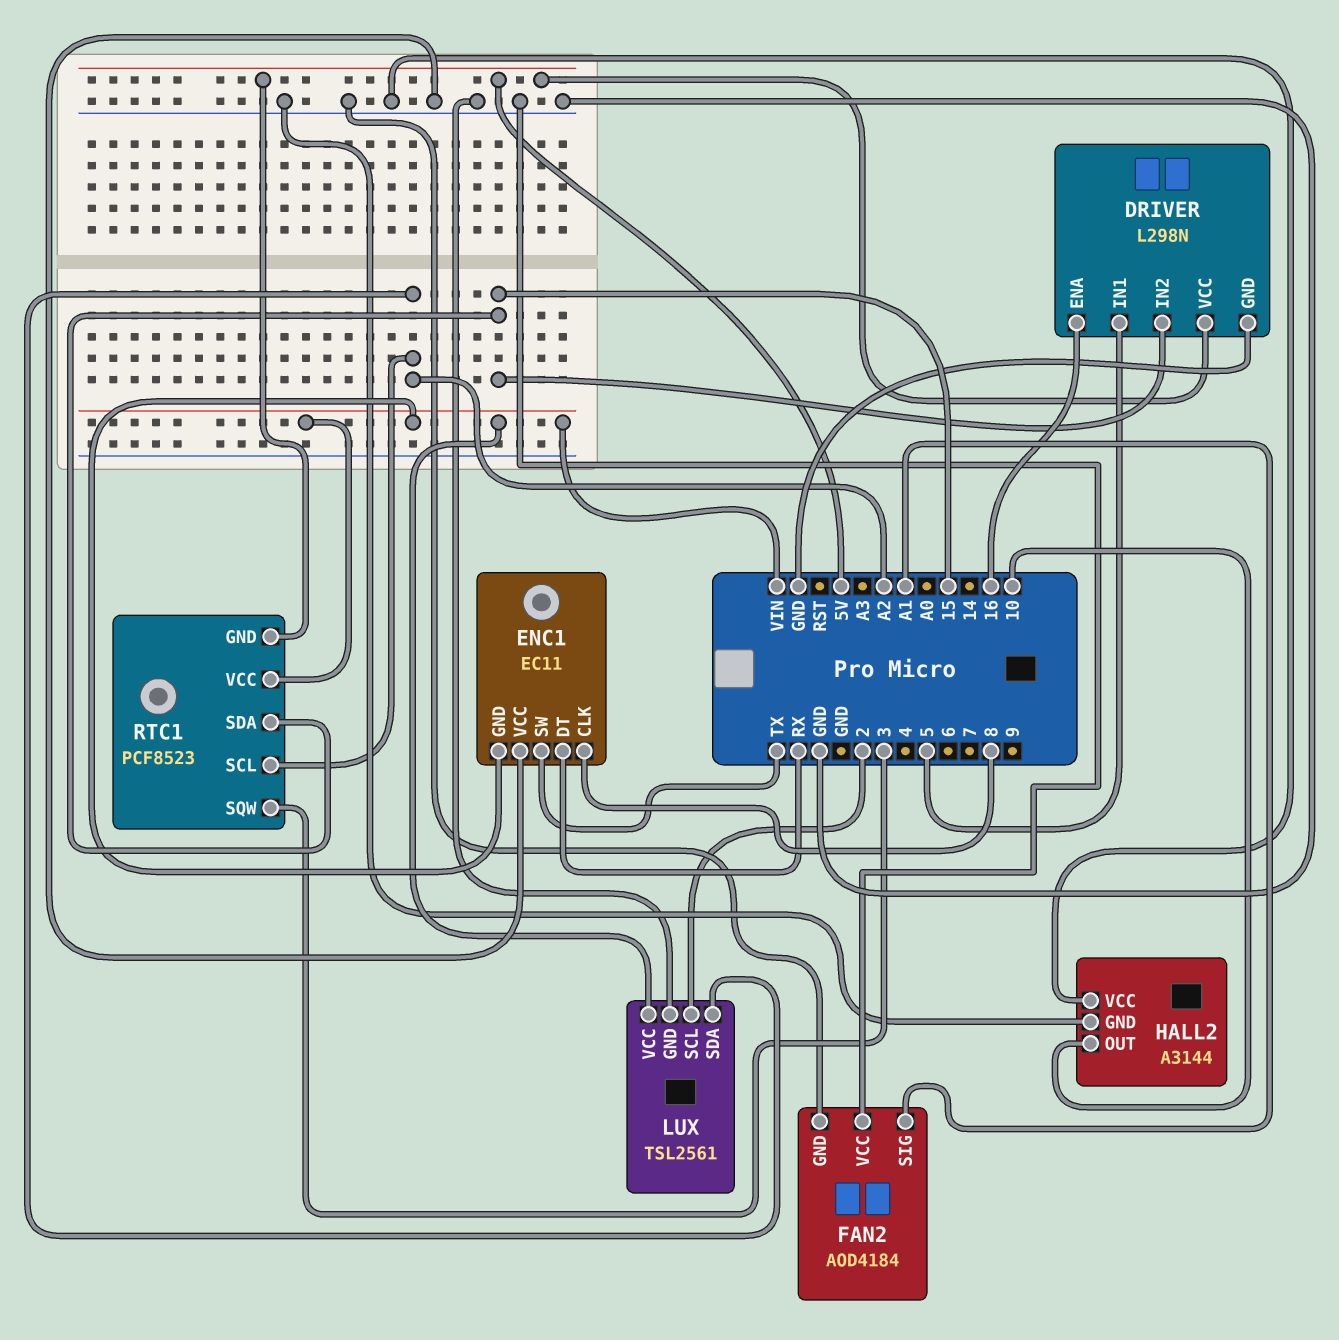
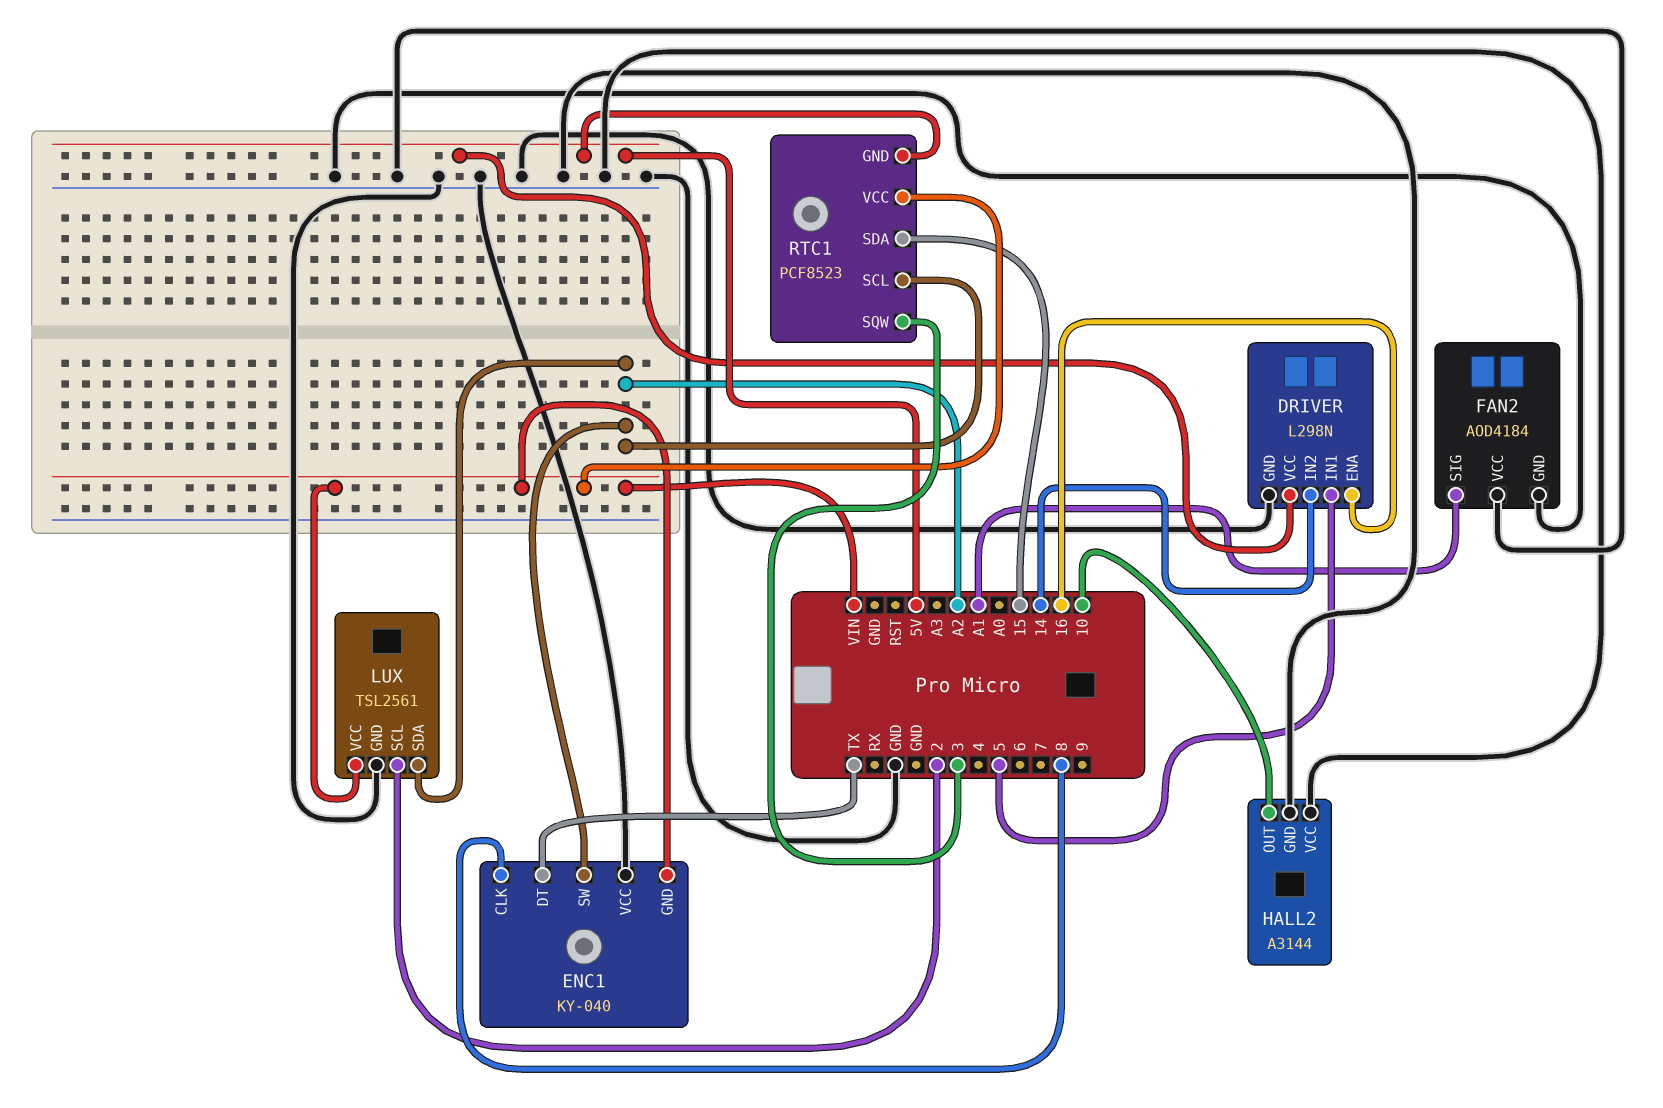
DRIVER pin IN2: 15 -> 14
ENC1: EC11 -> KY-040
ENC1 pin DT: RX -> TX
ENC1 pin SW: TX -> A2

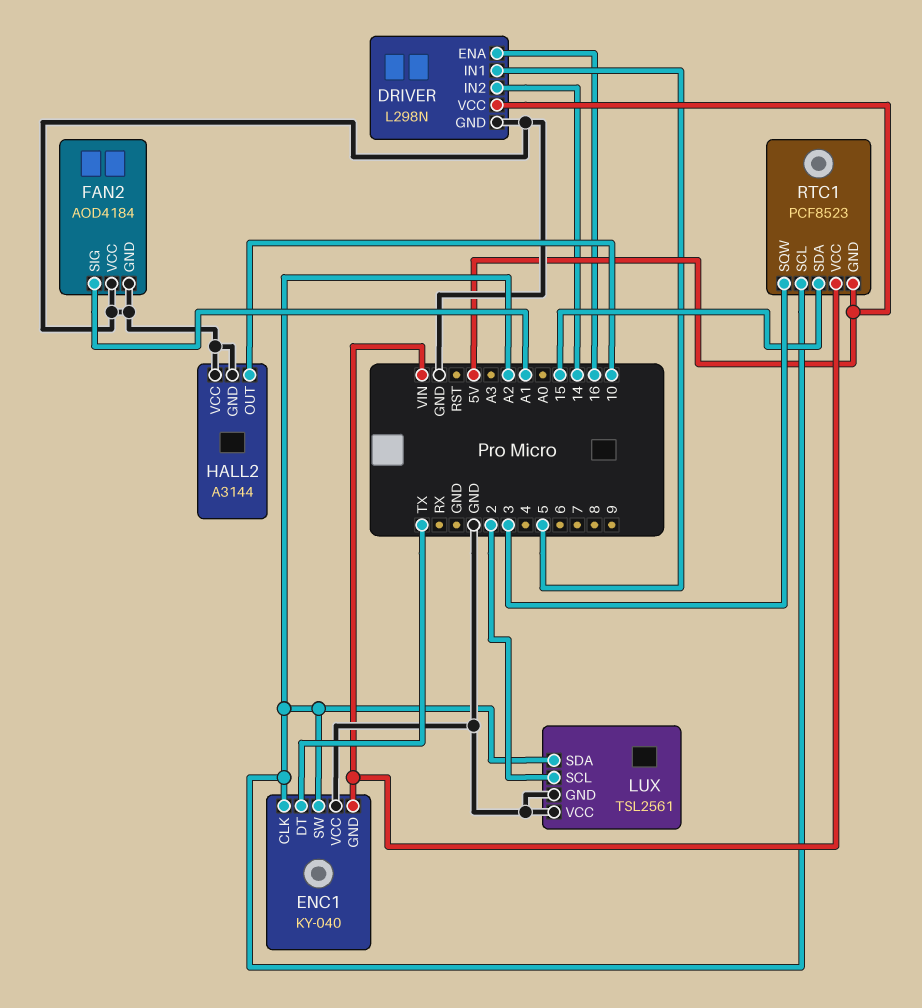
ENC1 pin CLK: 8 -> A2
LUX pin VCC: VIN -> GND

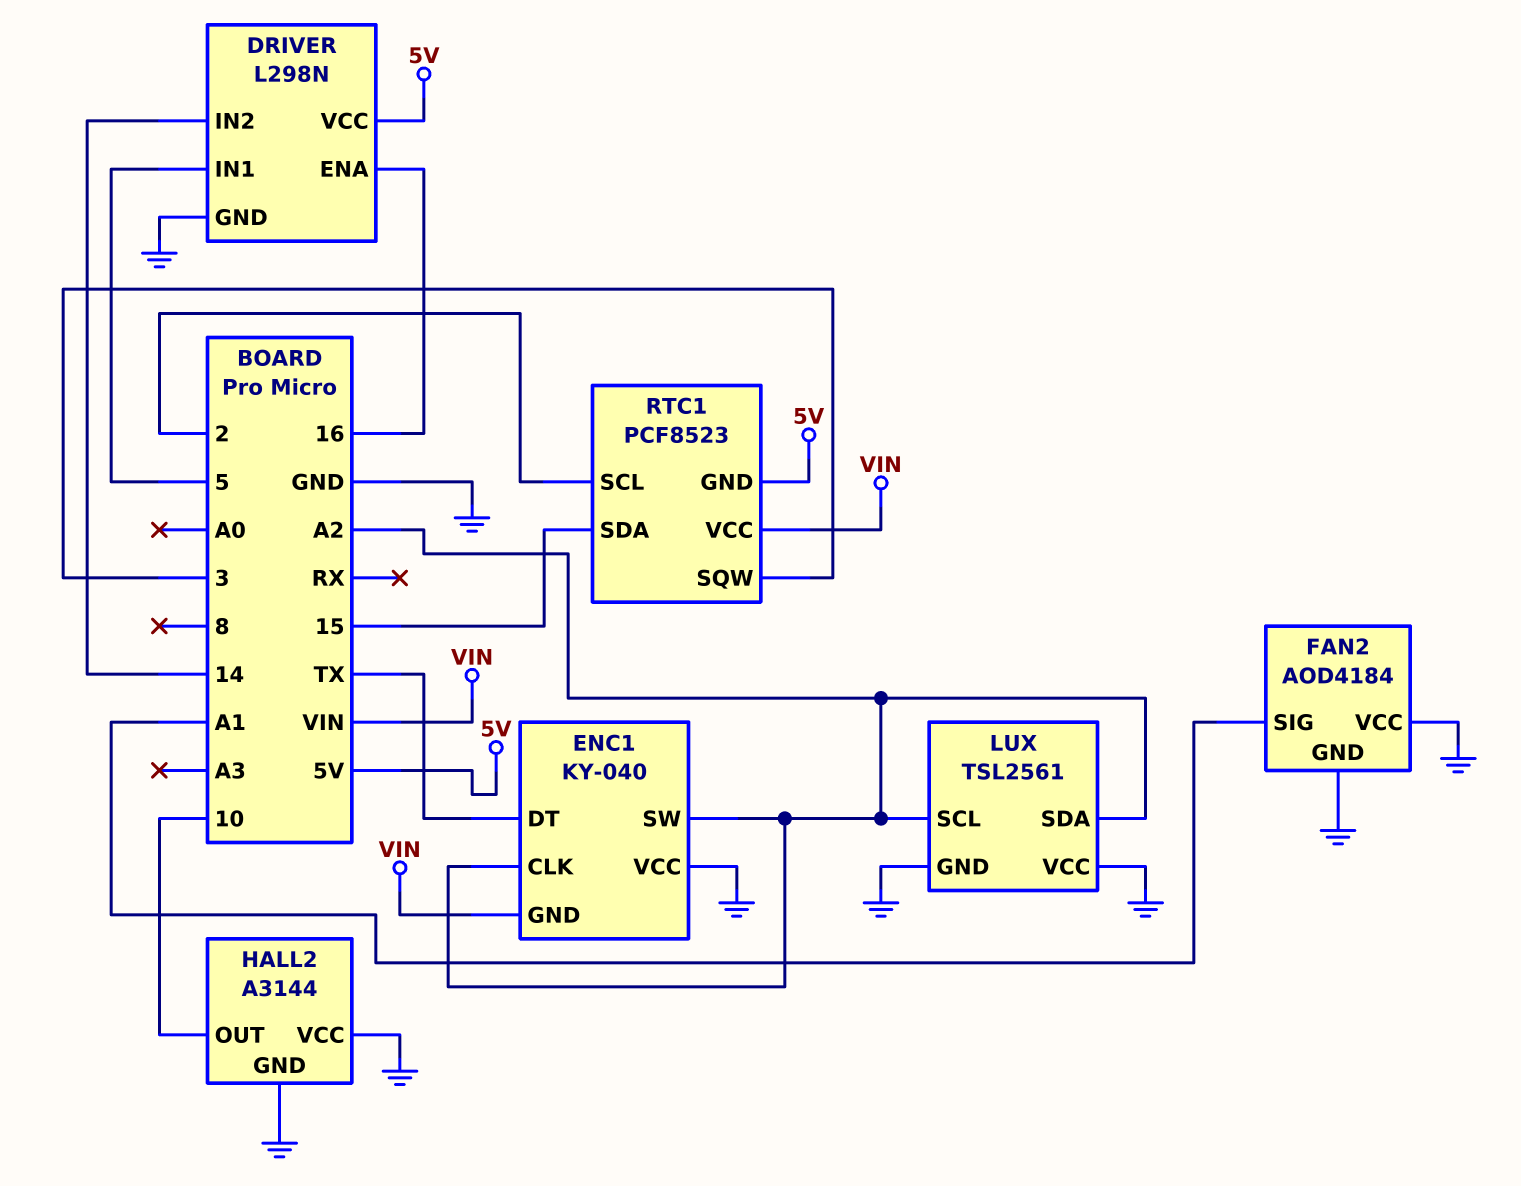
LUX pin SCL: 2 -> A2
RTC1 pin SCL: A2 -> 2

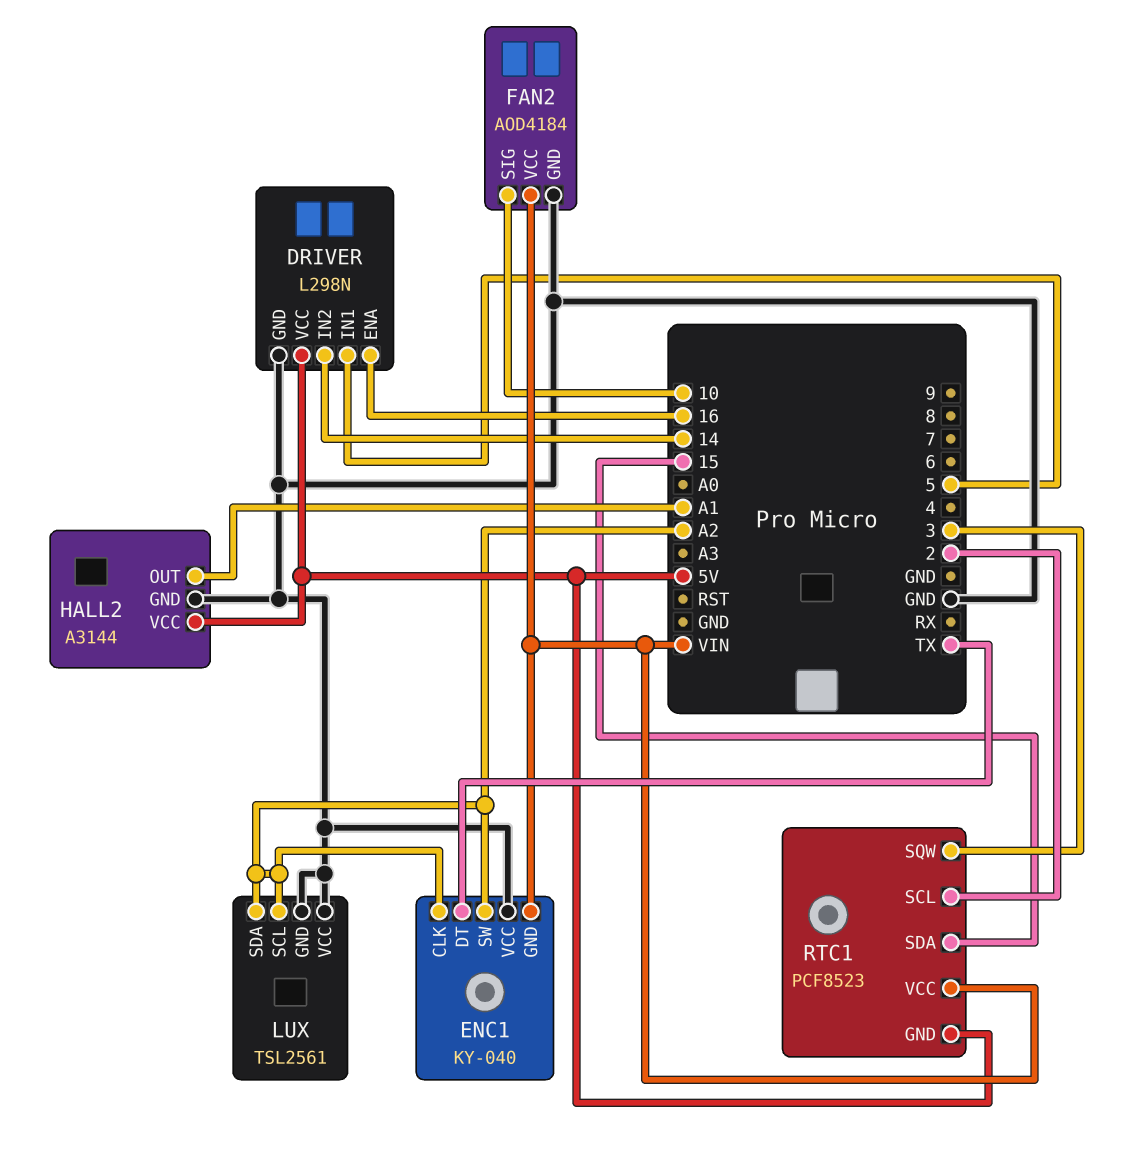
FAN2 pin SIG: A1 -> 10
FAN2 pin VCC: GND -> VIN
HALL2 pin OUT: 10 -> A1
HALL2 pin VCC: GND -> 5V

